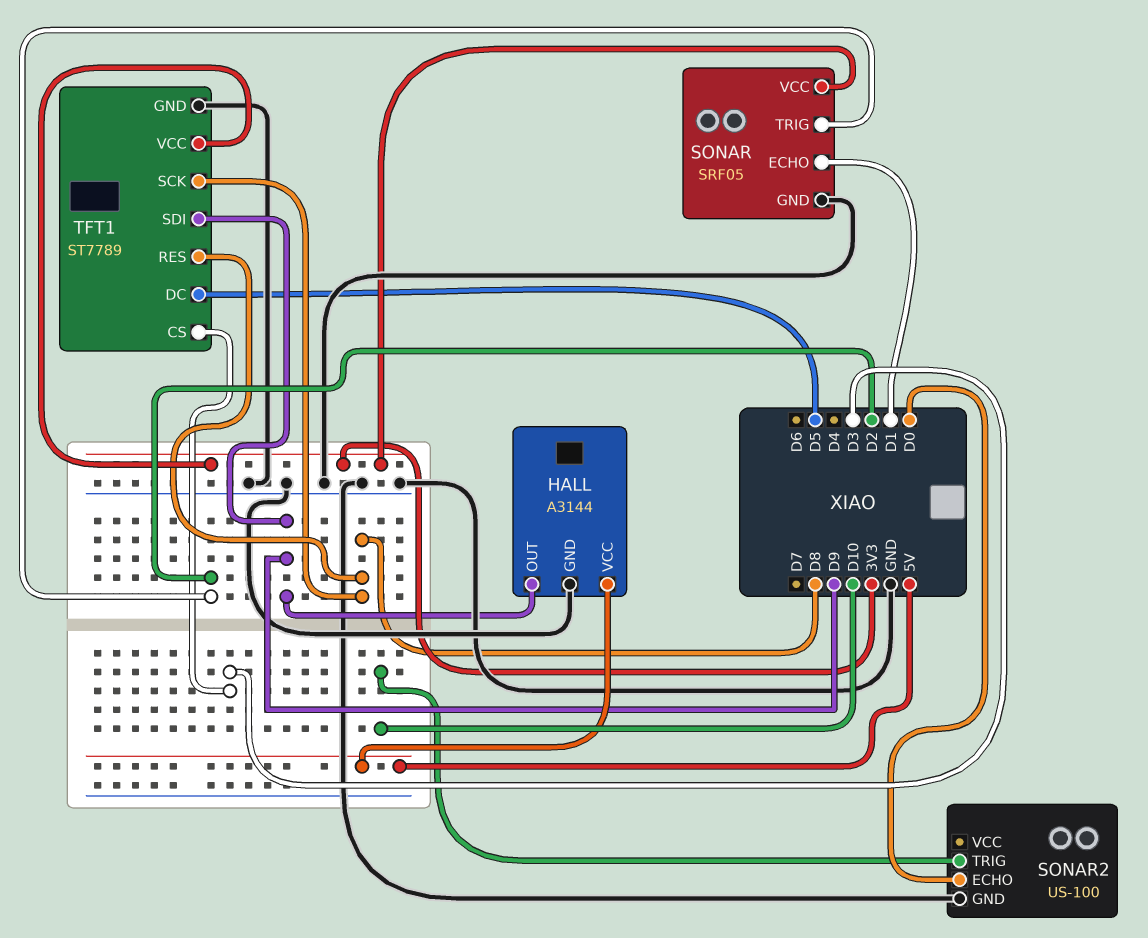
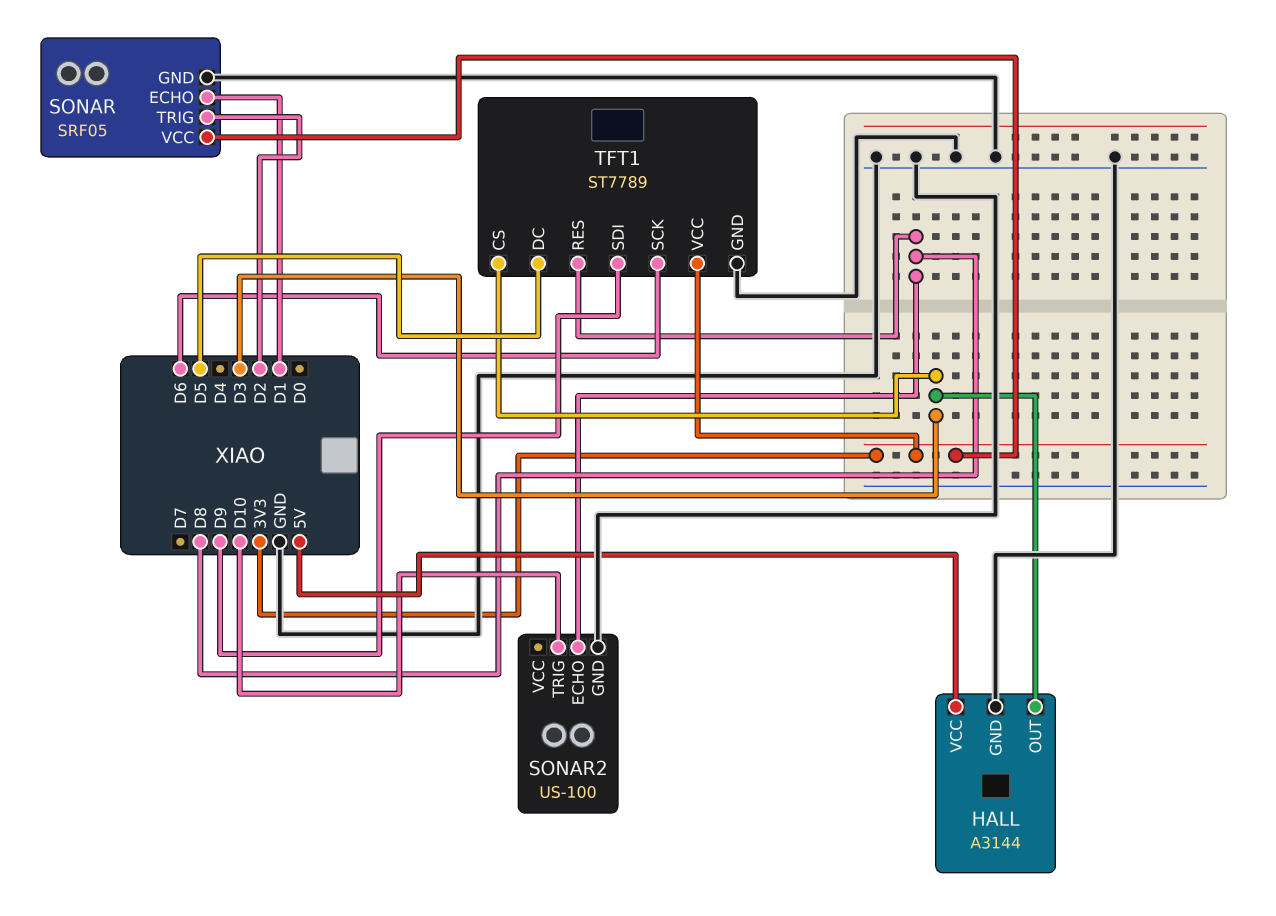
HALL pin OUT: D9 -> D3
SONAR2 pin ECHO: D0 -> D8
TFT1 pin SCK: D8 -> D6

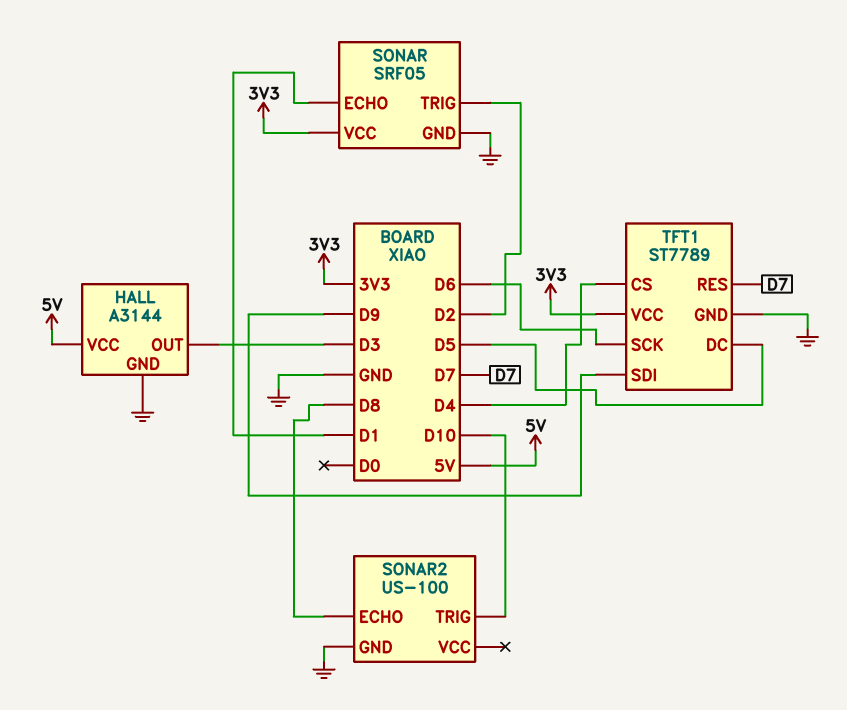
TFT1 pin CS: D3 -> D4
TFT1 pin RES: D8 -> D7

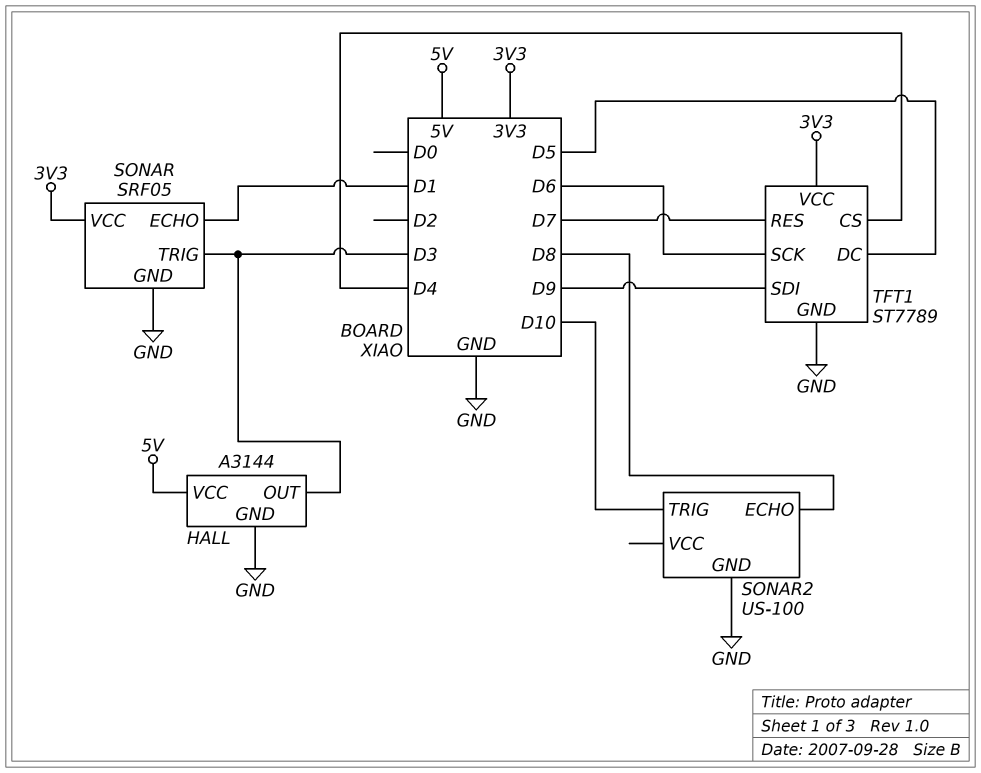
SONAR pin TRIG: D2 -> D3

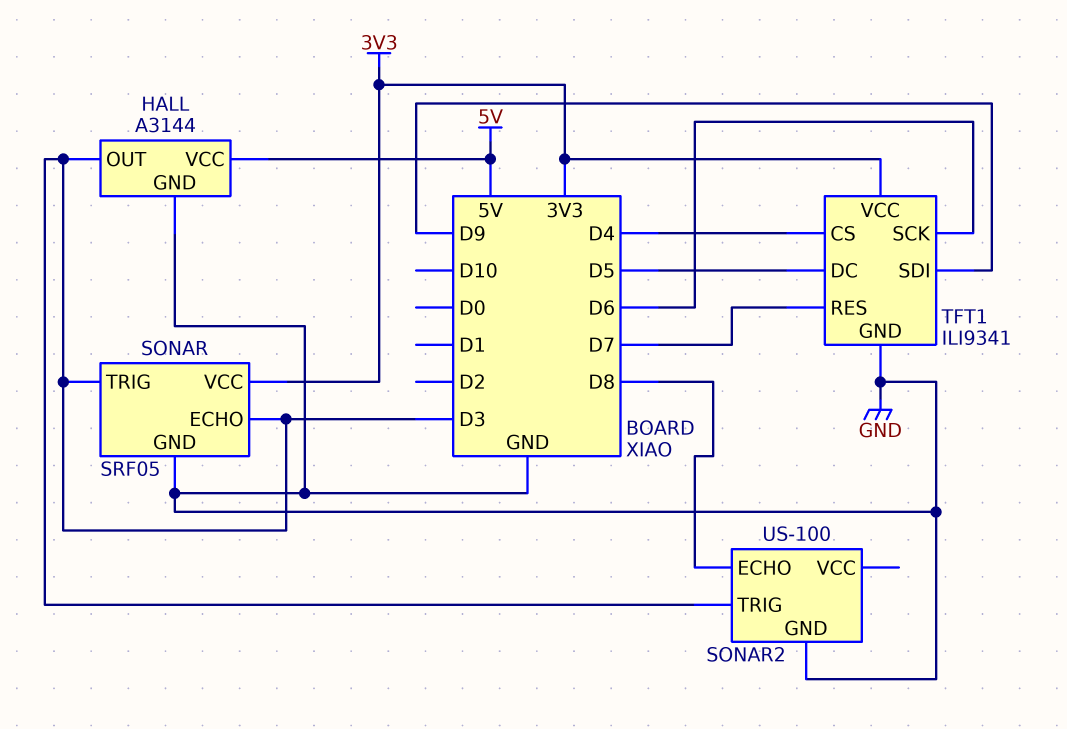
SONAR pin ECHO: D1 -> D3
SONAR2 pin TRIG: D10 -> D3
TFT1: ST7789 -> ILI9341

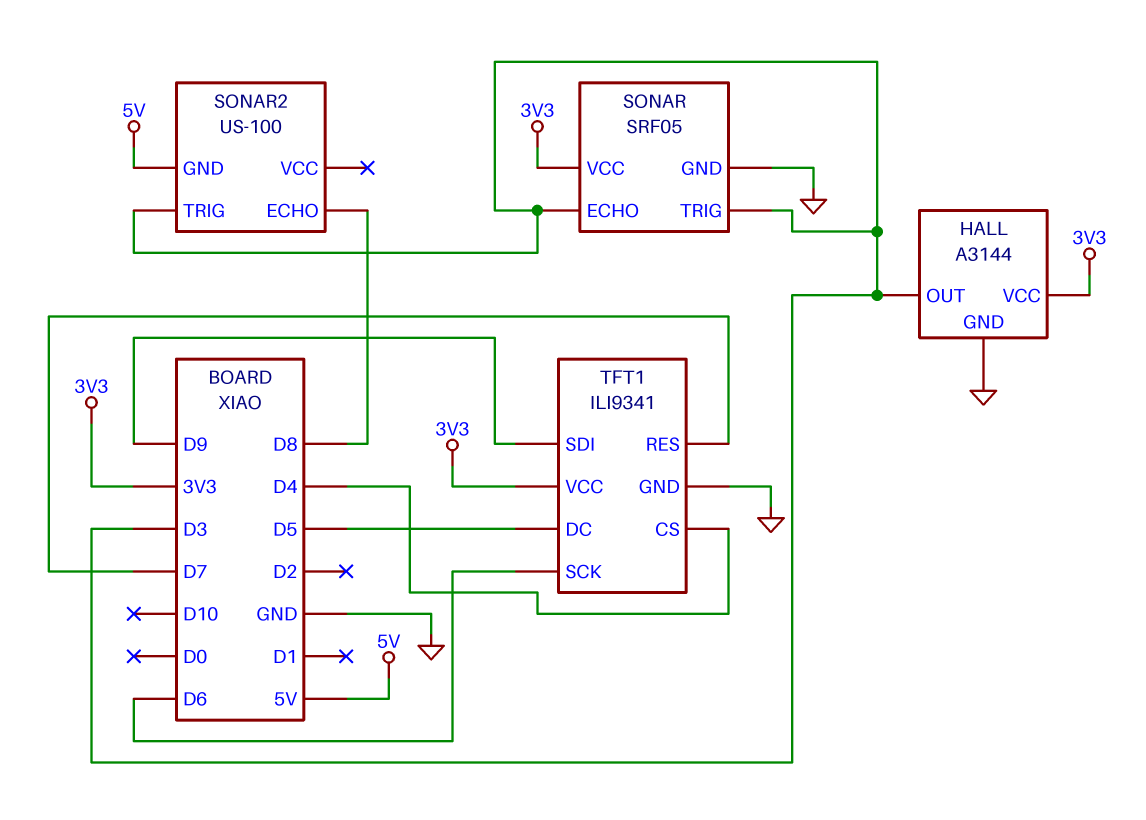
HALL pin VCC: 5V -> 3V3
SONAR2 pin GND: GND -> 5V

